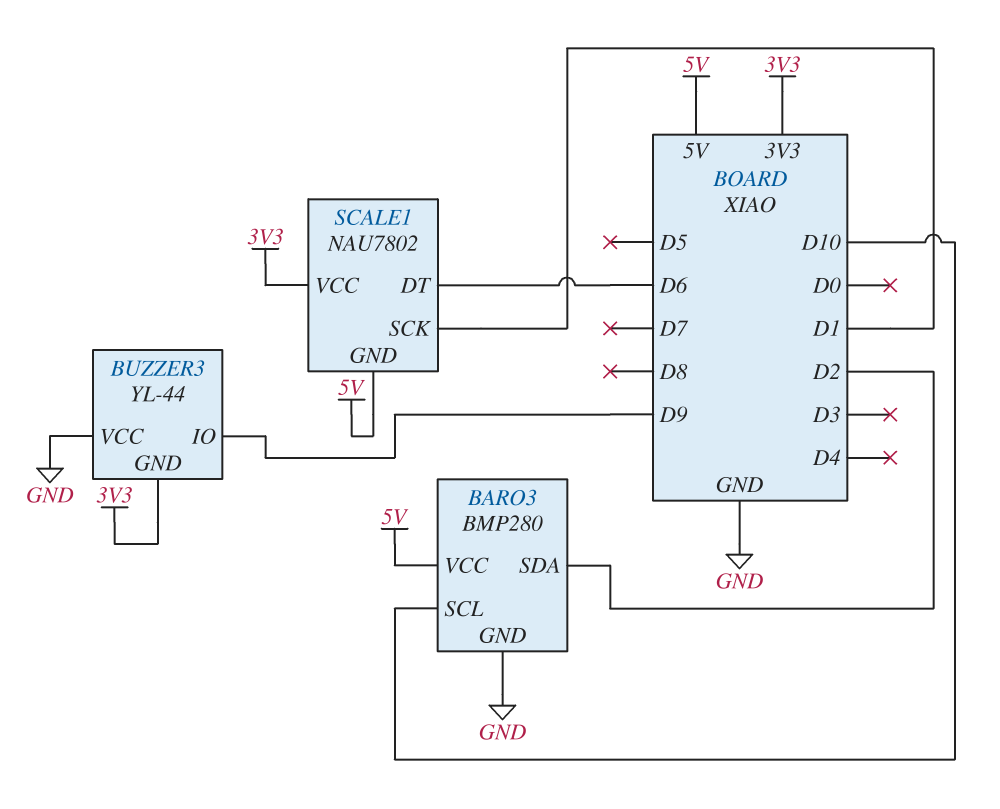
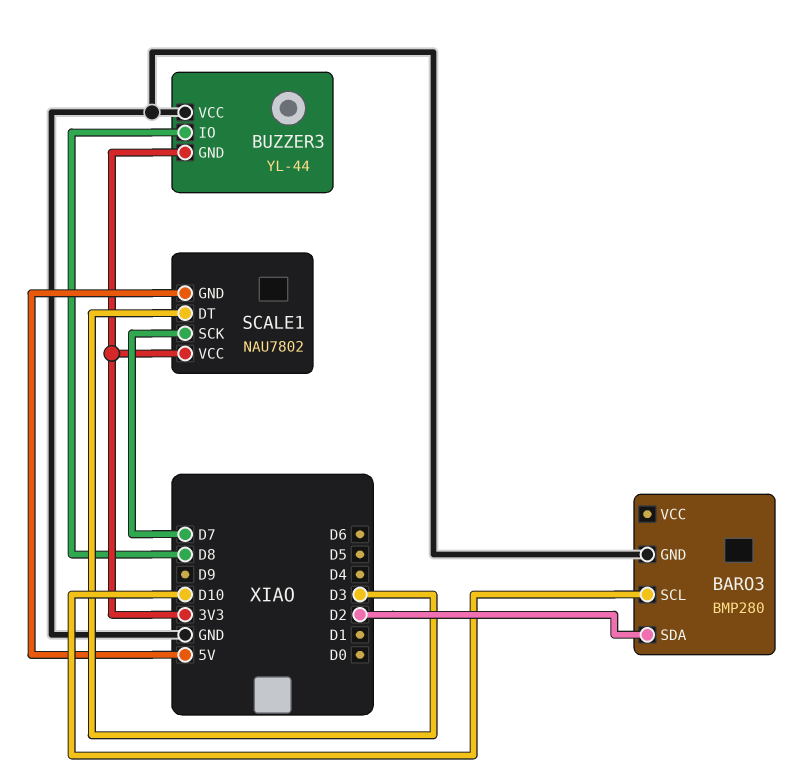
BARO3 pin VCC: 5V -> none
BUZZER3 pin IO: D9 -> D8
SCALE1 pin DT: D6 -> D3
SCALE1 pin SCK: D1 -> D7

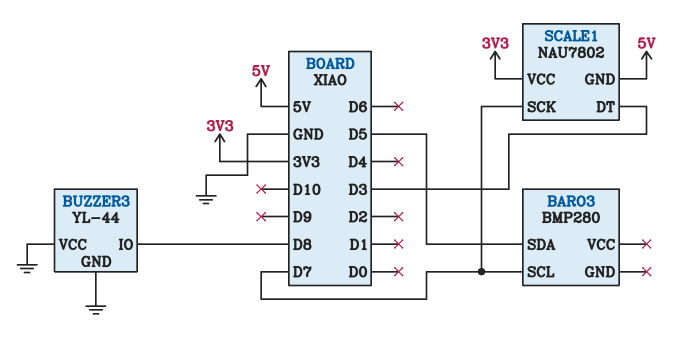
BARO3 pin GND: GND -> none
BARO3 pin SCL: D10 -> D7
BARO3 pin SDA: D2 -> D5
BUZZER3 pin GND: 3V3 -> GND

